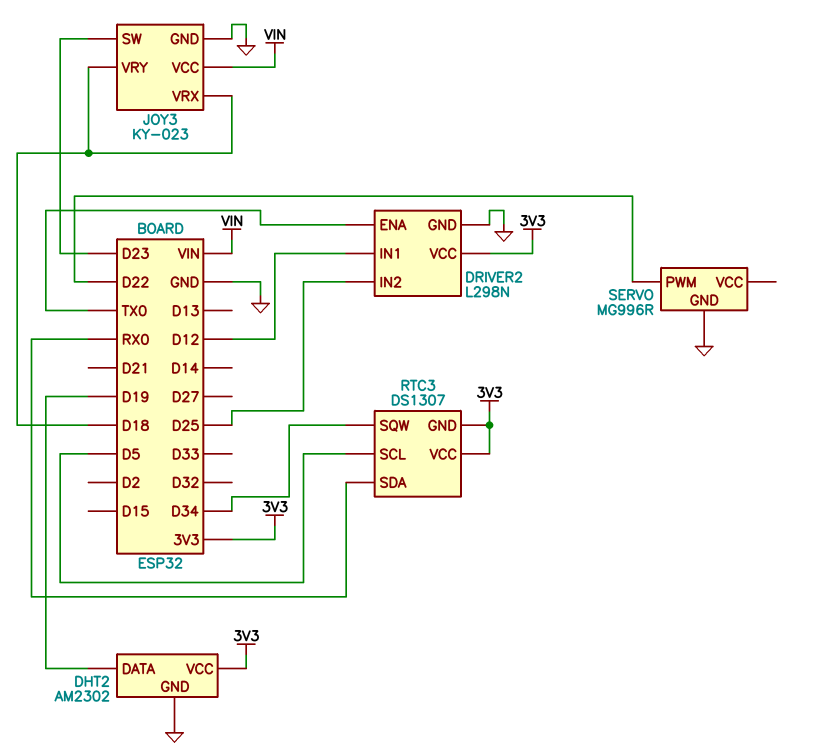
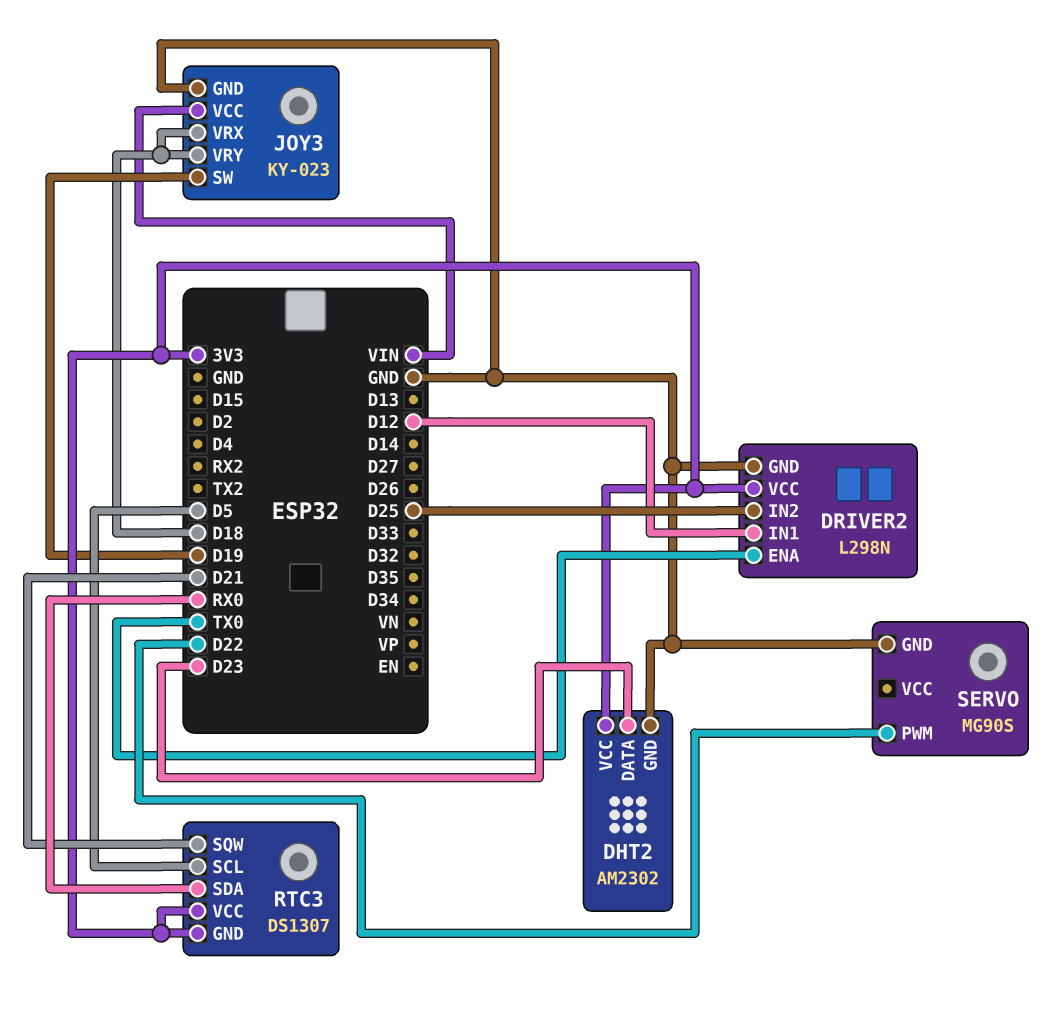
DHT2 pin DATA: D19 -> D23
JOY3 pin SW: D23 -> D19
RTC3 pin SQW: D34 -> D21
SERVO: MG996R -> MG90S

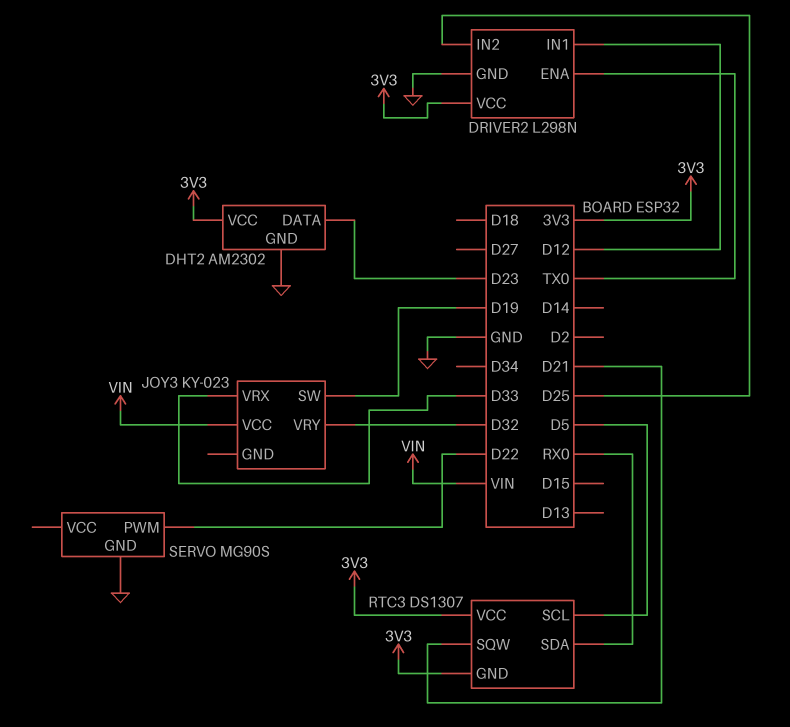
JOY3 pin GND: GND -> none
JOY3 pin VRX: D18 -> D33
JOY3 pin VRY: D18 -> D32

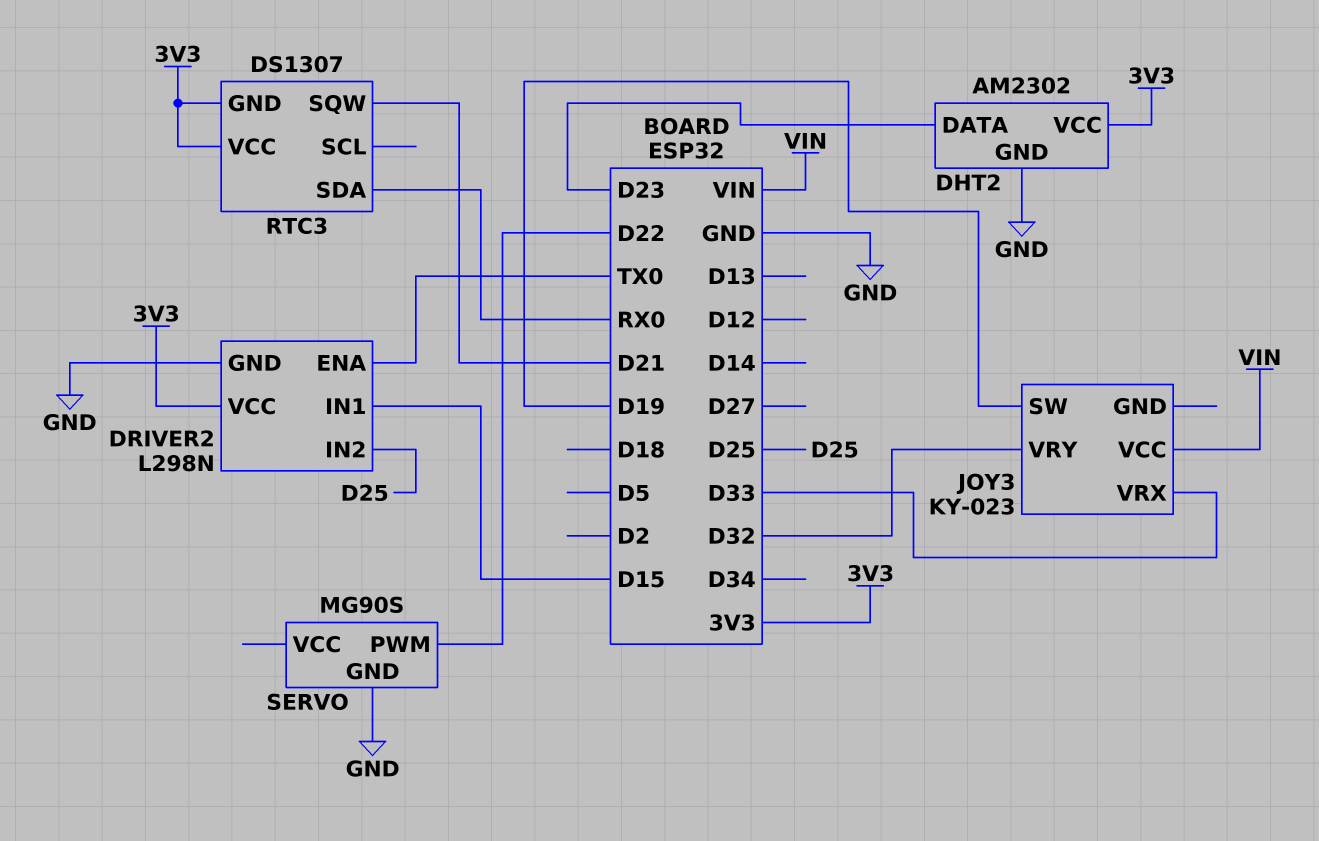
DRIVER2 pin IN1: D12 -> D15
RTC3 pin SCL: D5 -> none

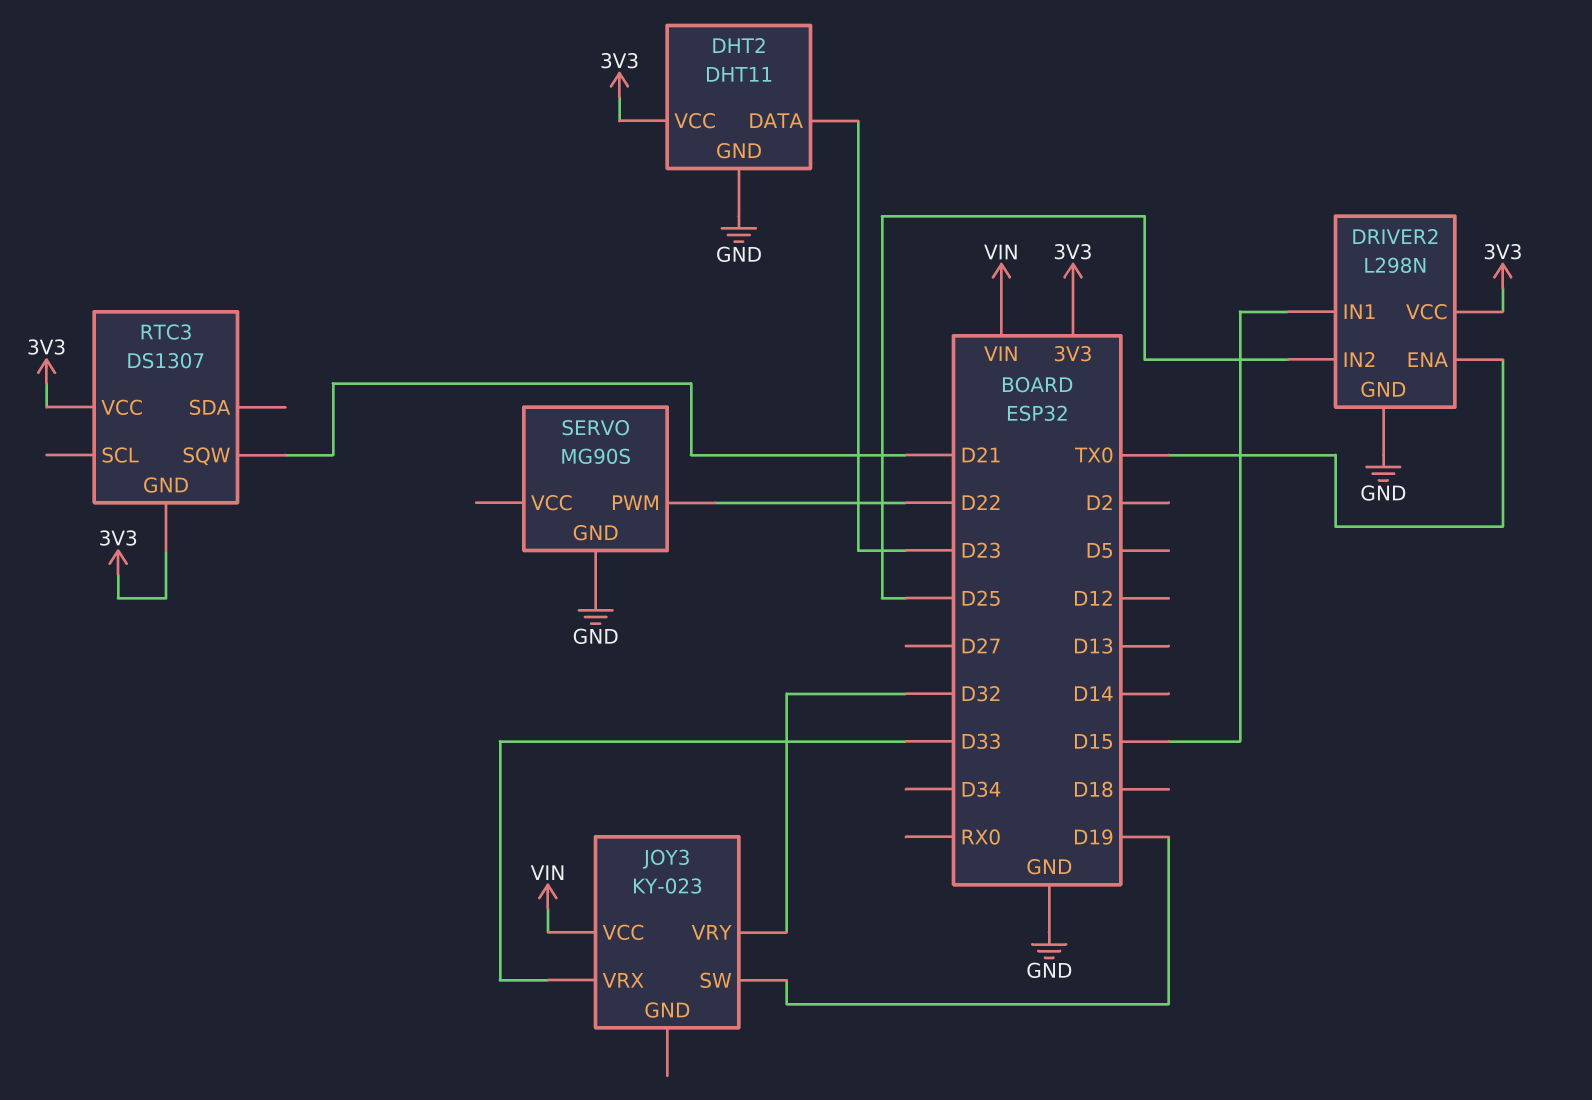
DHT2: AM2302 -> DHT11
RTC3 pin SDA: RX0 -> none

